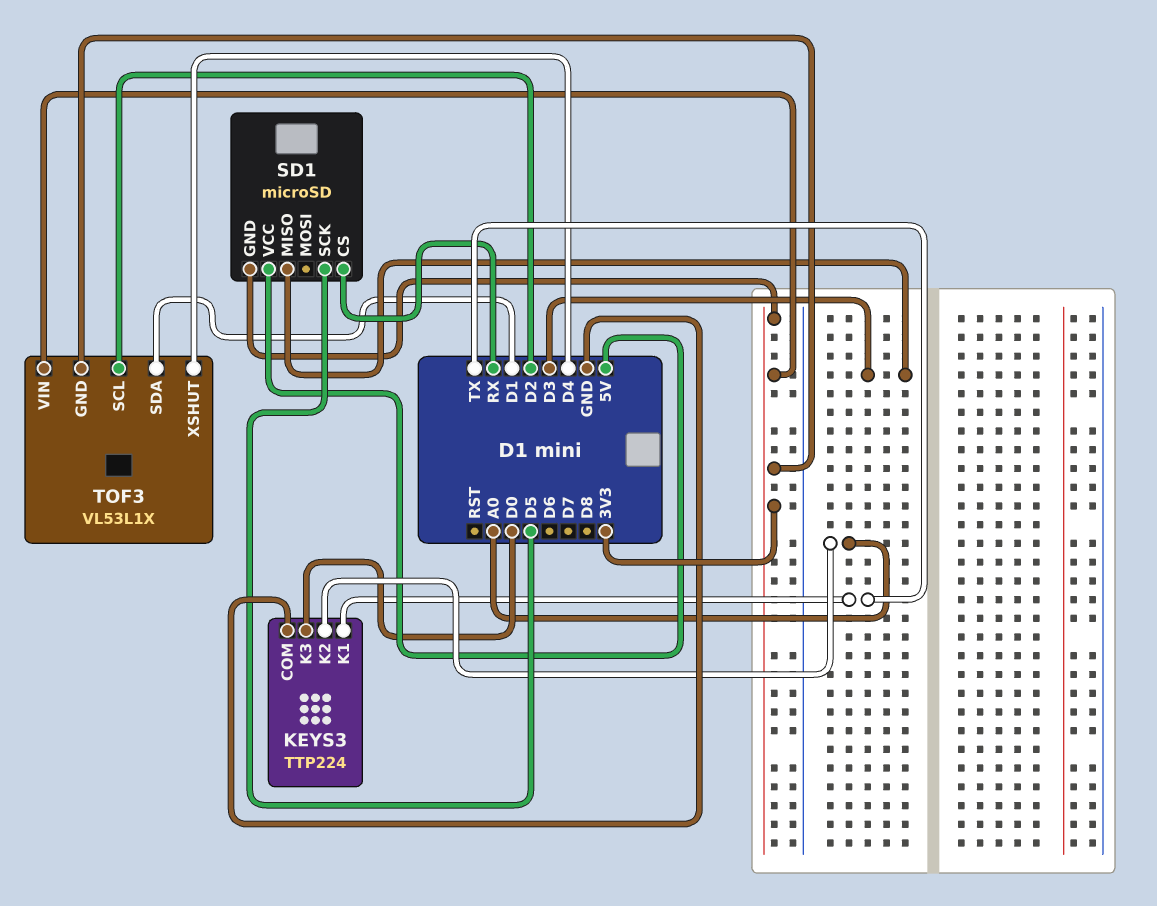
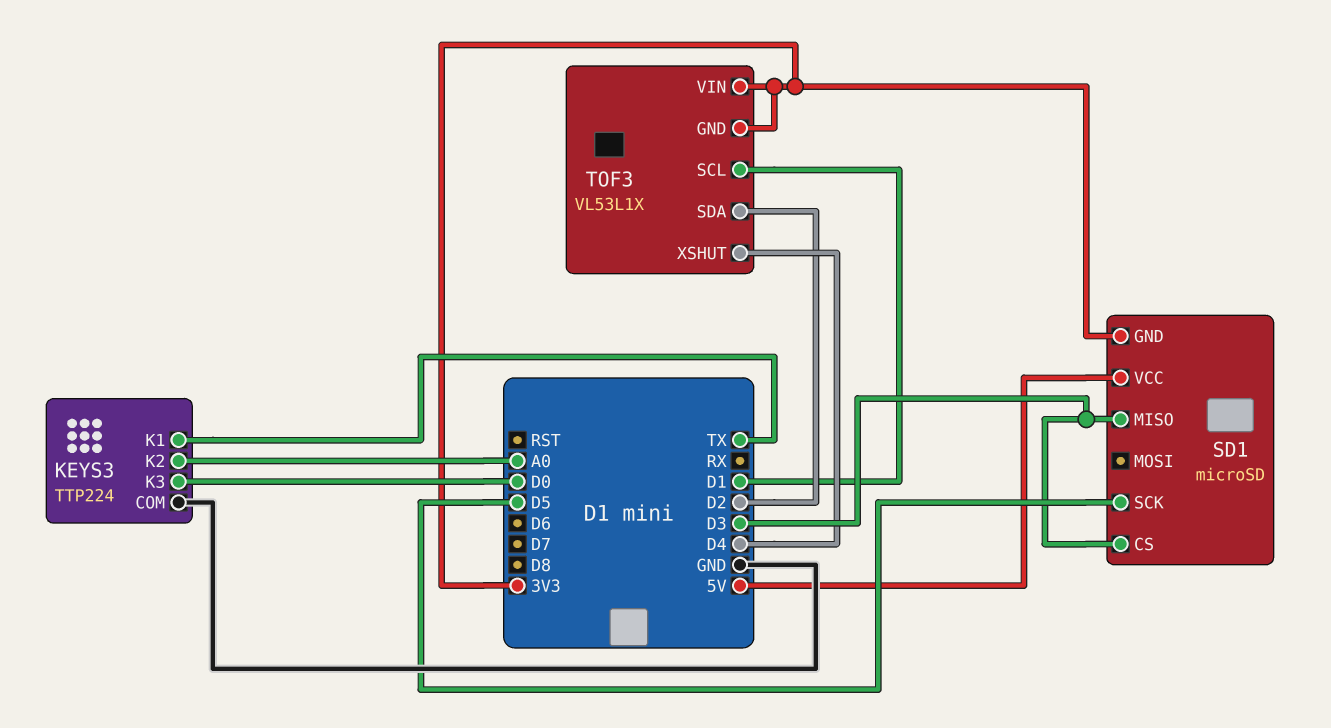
SD1 pin CS: RX -> D3
TOF3 pin SCL: D2 -> D1
TOF3 pin SDA: D1 -> D2

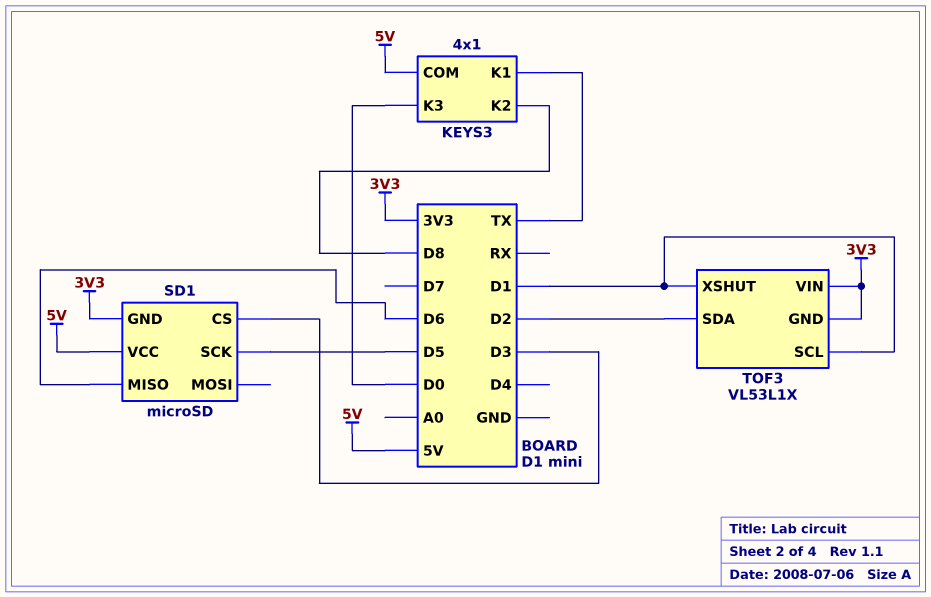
KEYS3: TTP224 -> 4x1
KEYS3 pin COM: GND -> 5V
KEYS3 pin K2: A0 -> D8
SD1 pin MISO: D3 -> D6
TOF3 pin XSHUT: D4 -> D1

